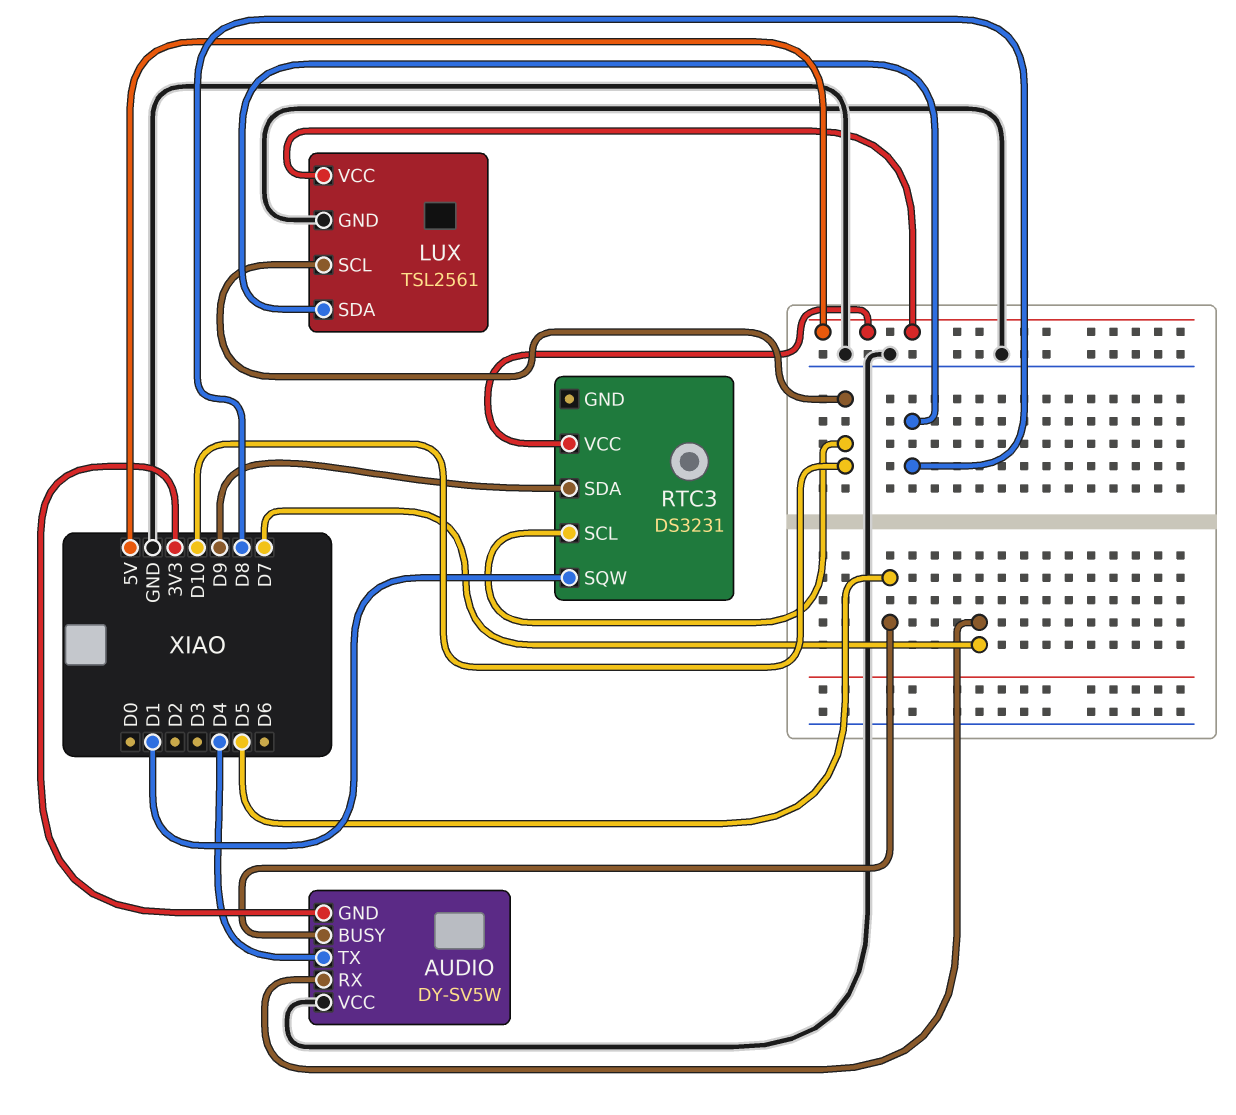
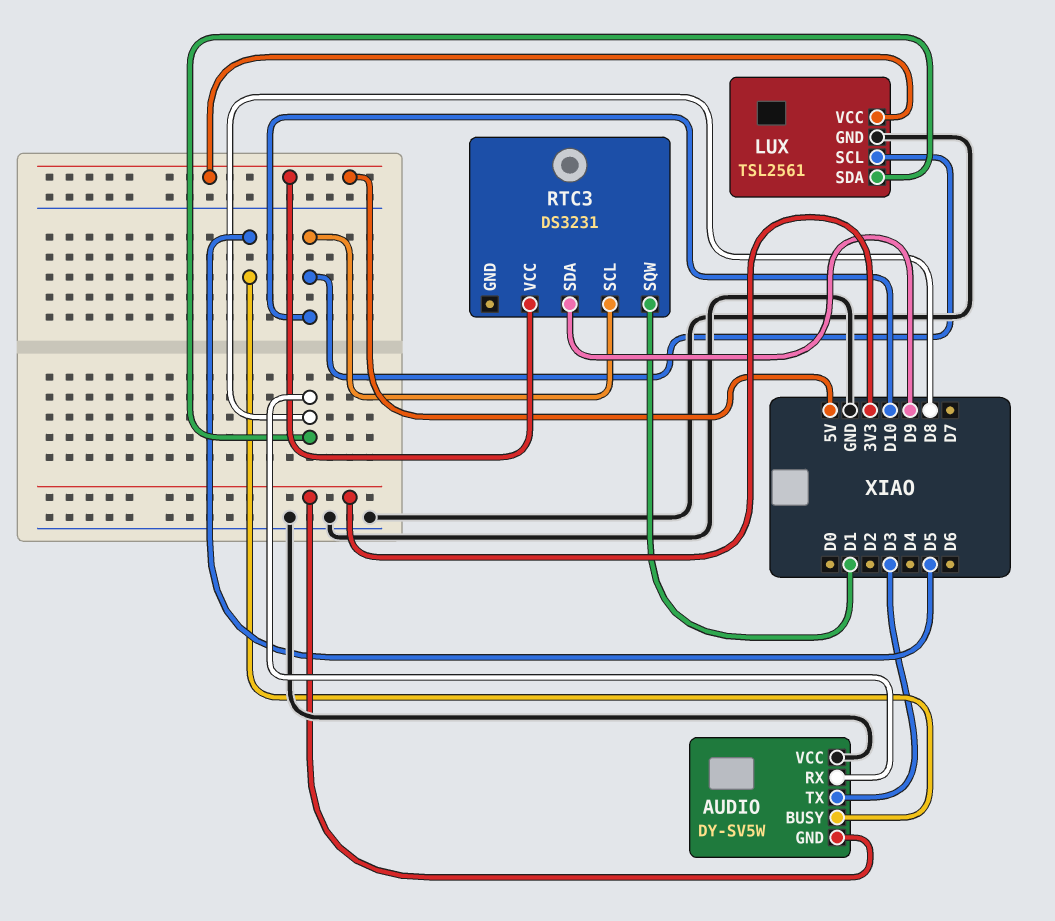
AUDIO pin RX: D7 -> D8
AUDIO pin TX: D4 -> D3

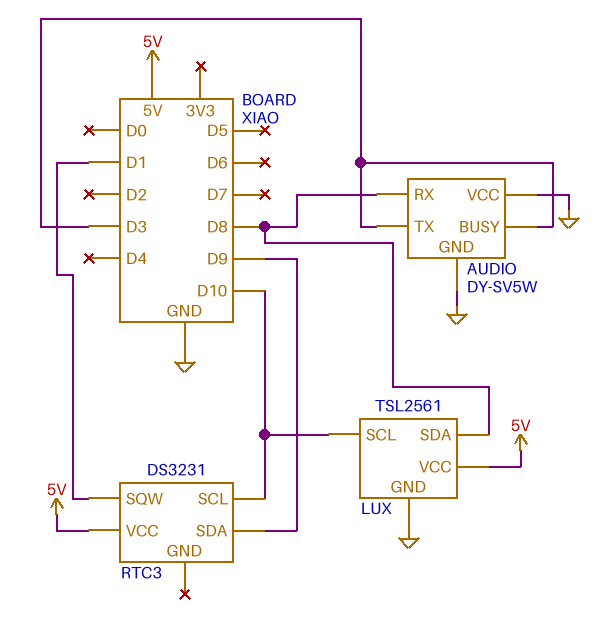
AUDIO pin BUSY: D5 -> D3
AUDIO pin GND: 3V3 -> GND

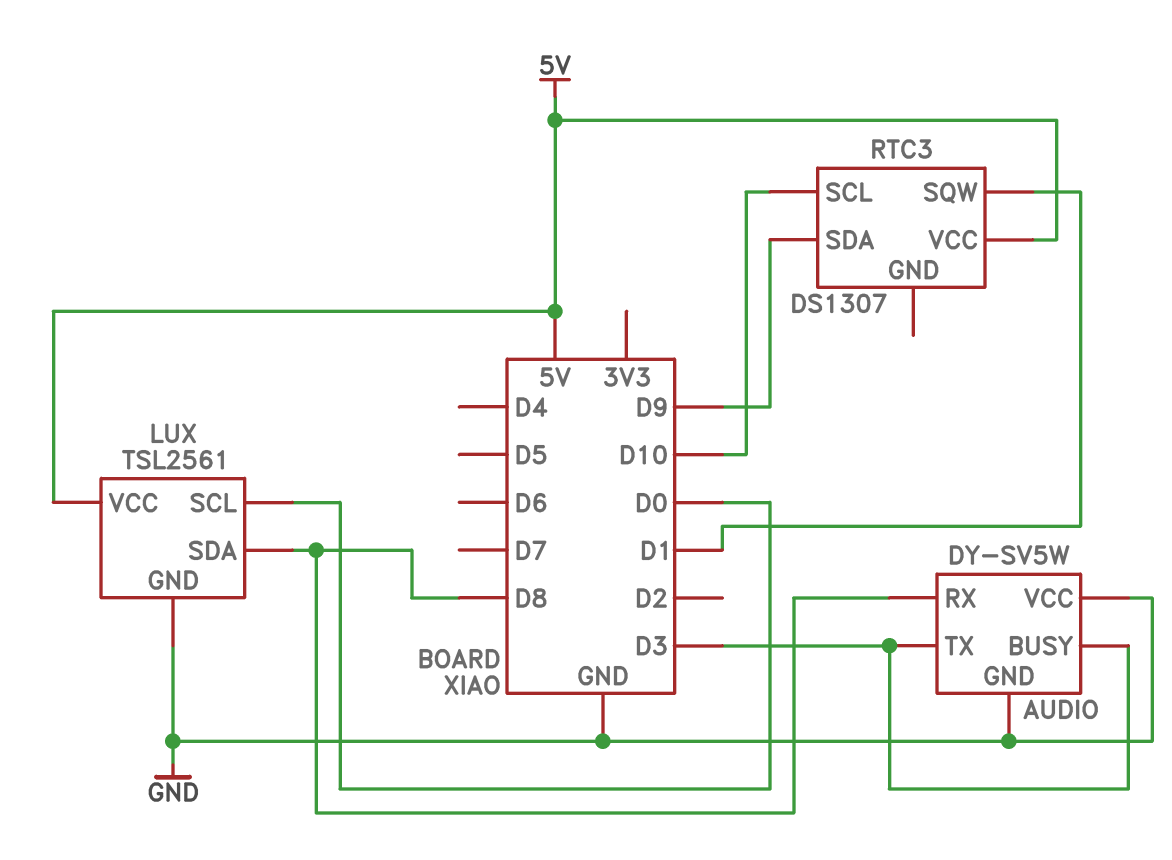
LUX pin SCL: D10 -> D0
RTC3: DS3231 -> DS1307

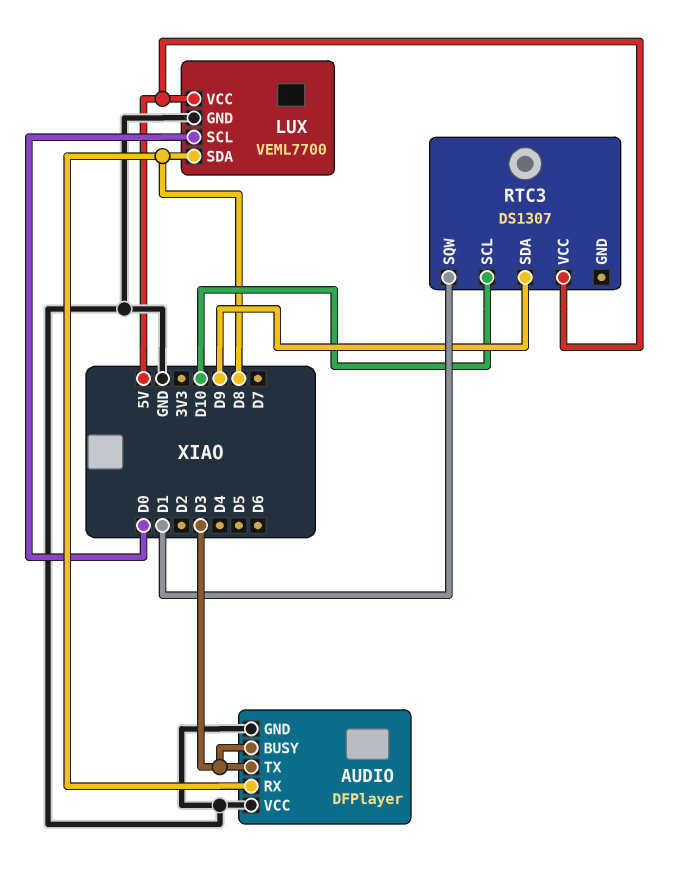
AUDIO: DY-SV5W -> DFPlayer
LUX: TSL2561 -> VEML7700

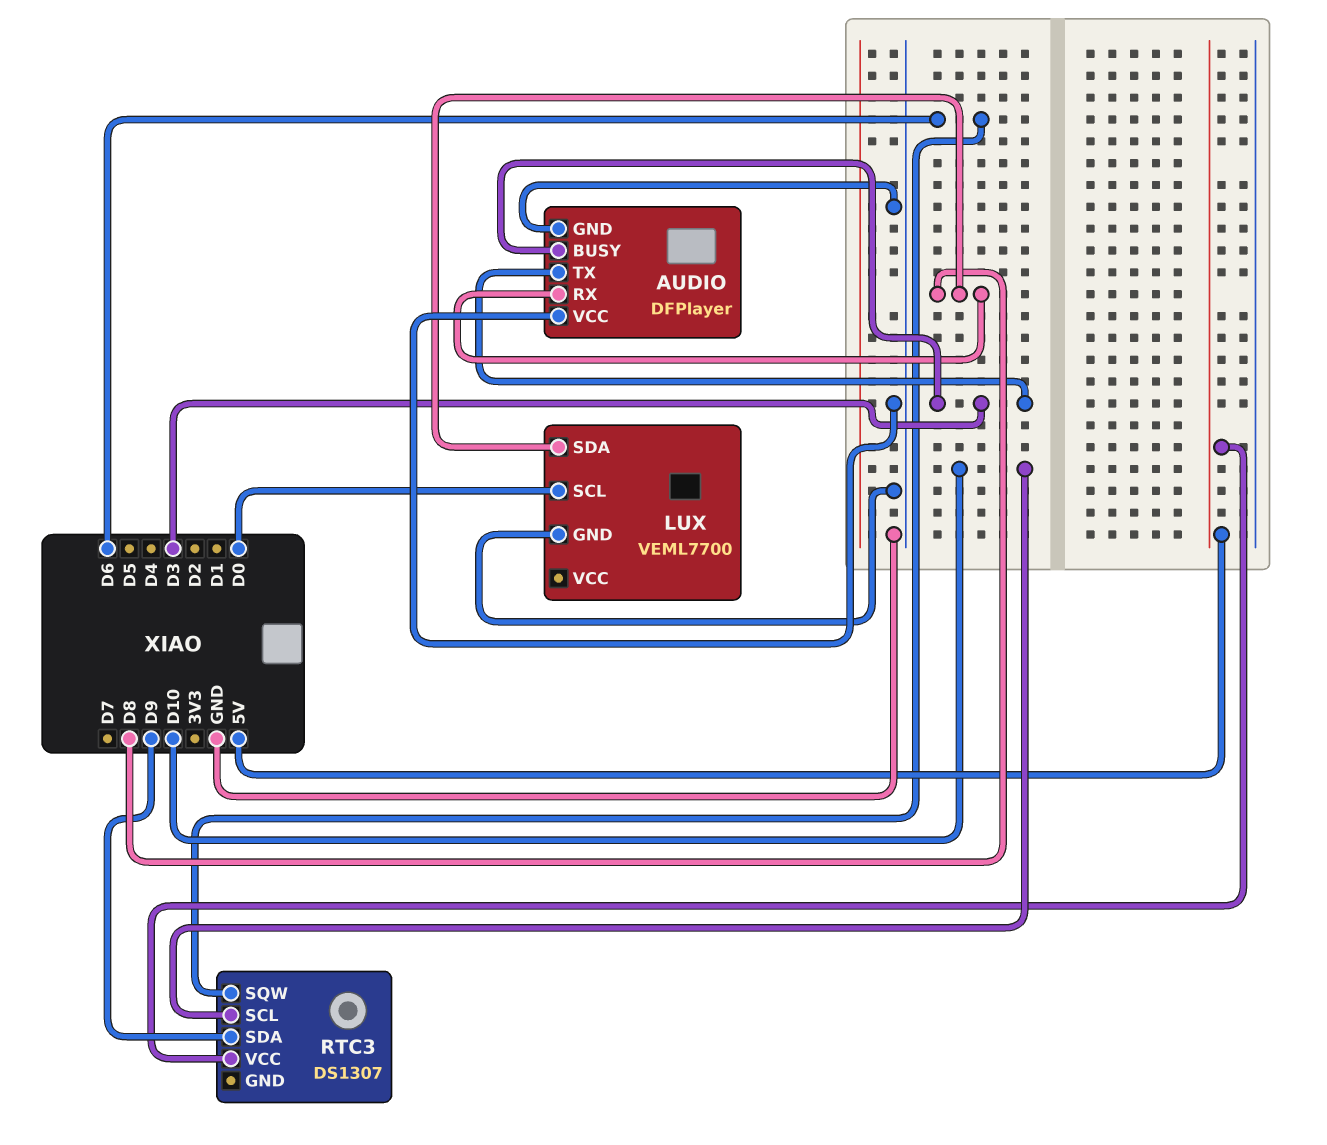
LUX pin VCC: 5V -> none
RTC3 pin SQW: D1 -> D6

